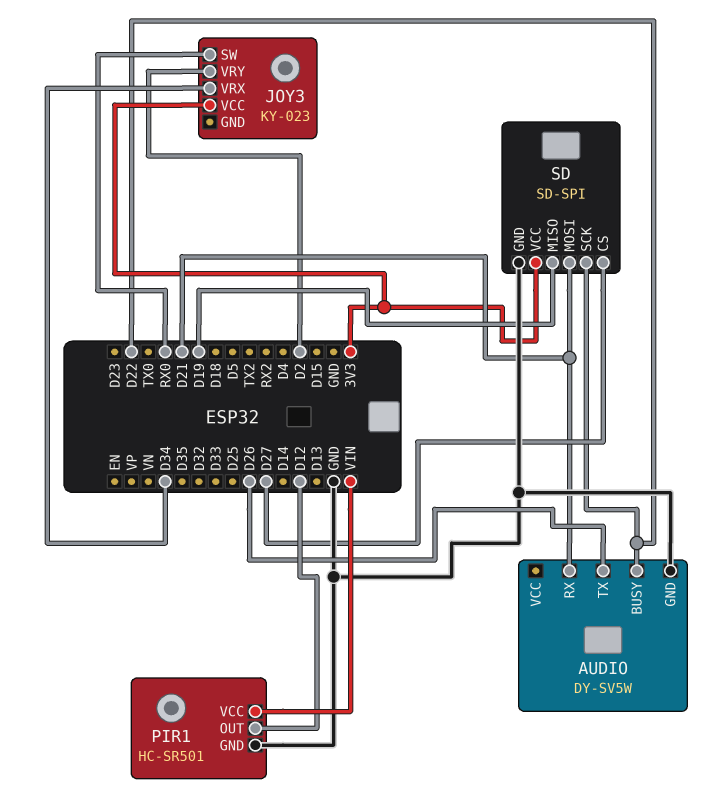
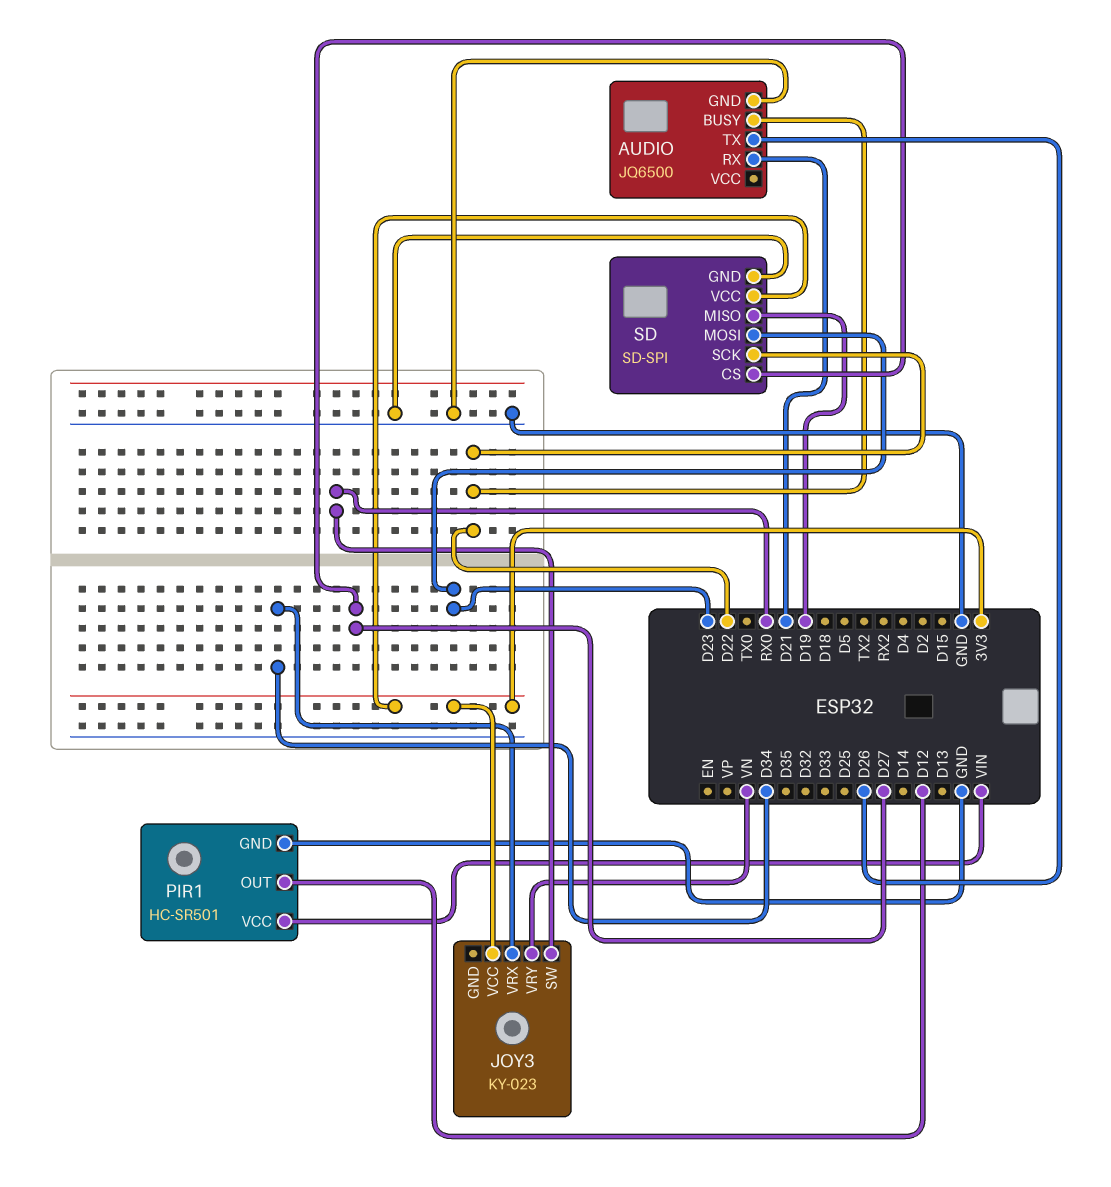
AUDIO: DY-SV5W -> JQ6500
JOY3 pin VRY: D2 -> VN
SD pin MOSI: D21 -> D23

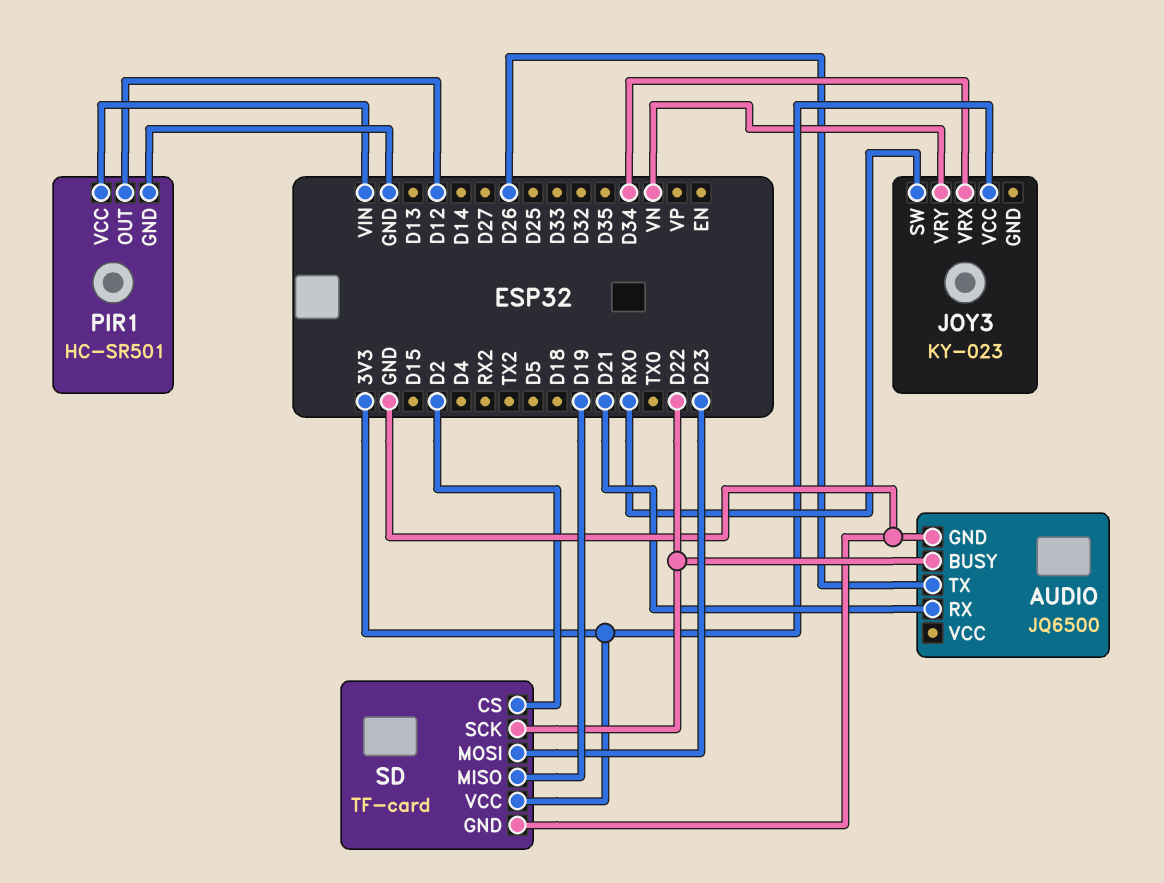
SD: SD-SPI -> TF-card
SD pin CS: D27 -> D2

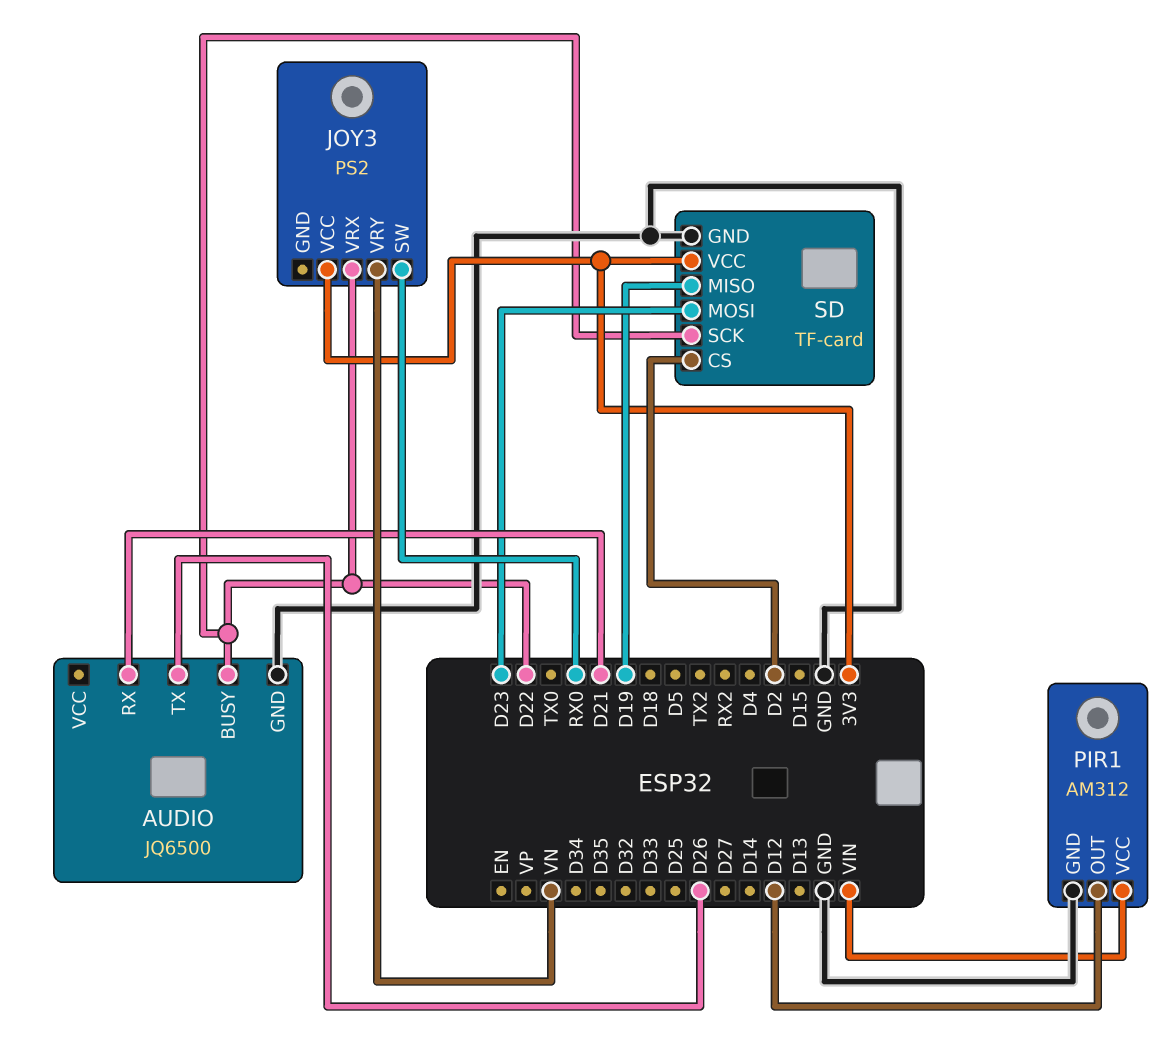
JOY3: KY-023 -> PS2
JOY3 pin VRX: D34 -> D22
PIR1: HC-SR501 -> AM312

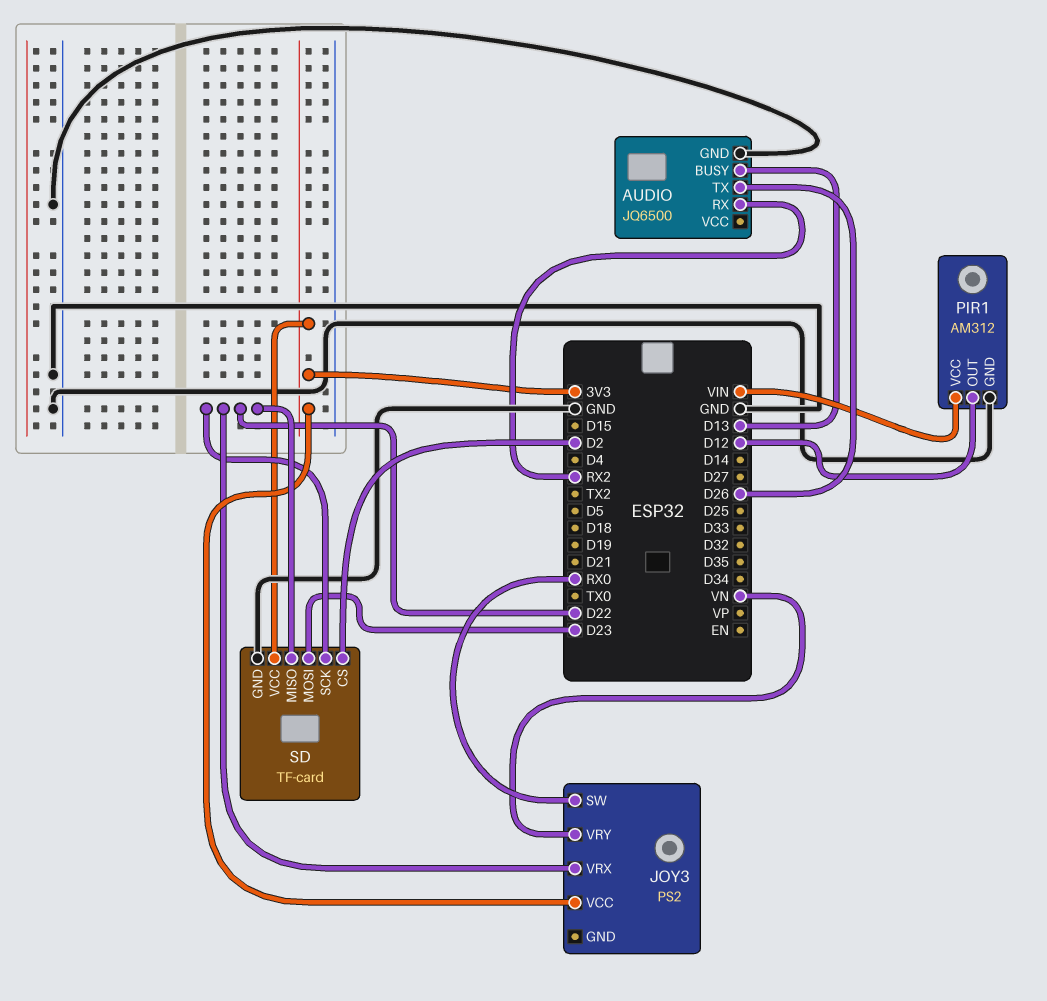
AUDIO pin BUSY: D22 -> D13
AUDIO pin RX: D21 -> RX2
SD pin MISO: D19 -> D22

